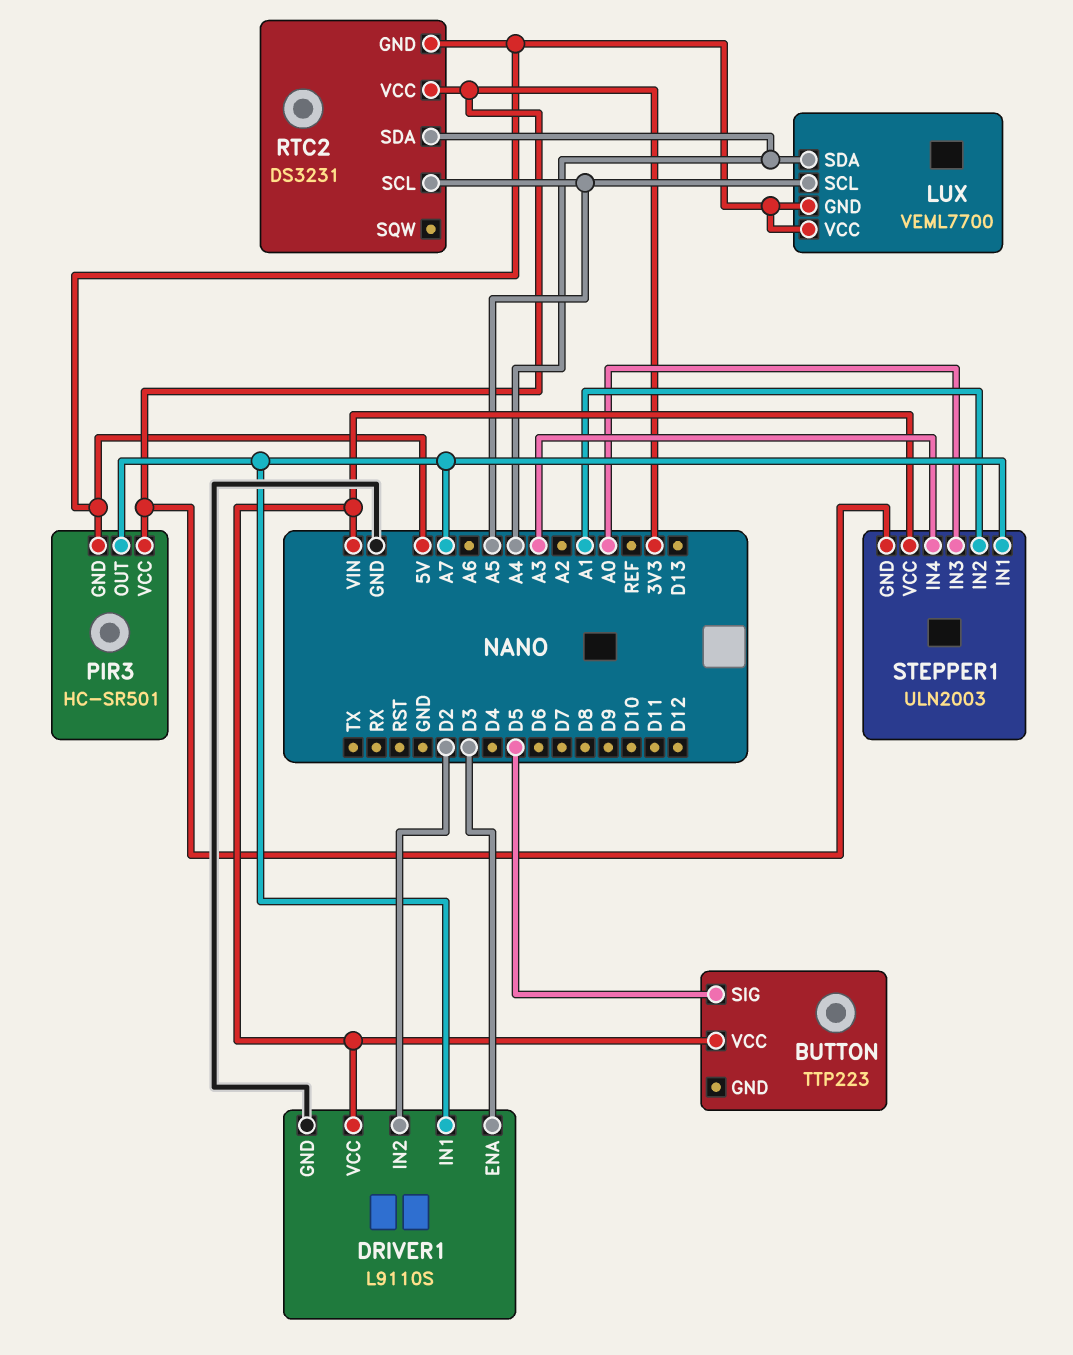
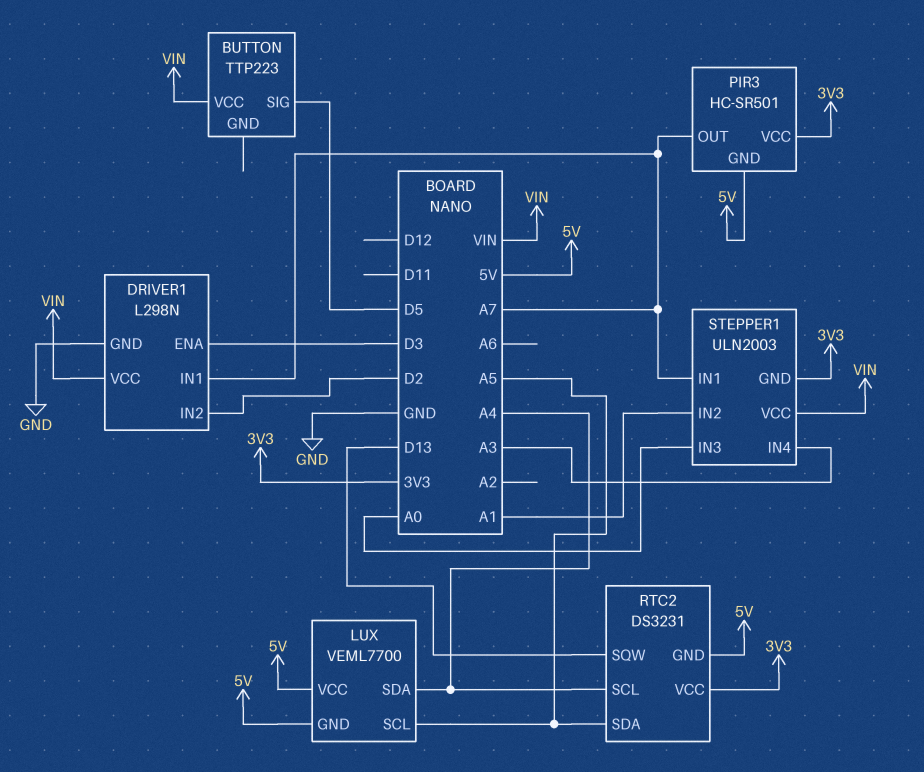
DRIVER1: L9110S -> L298N
RTC2 pin SCL: A5 -> A4
RTC2 pin SDA: A4 -> A5
RTC2 pin SQW: none -> D13

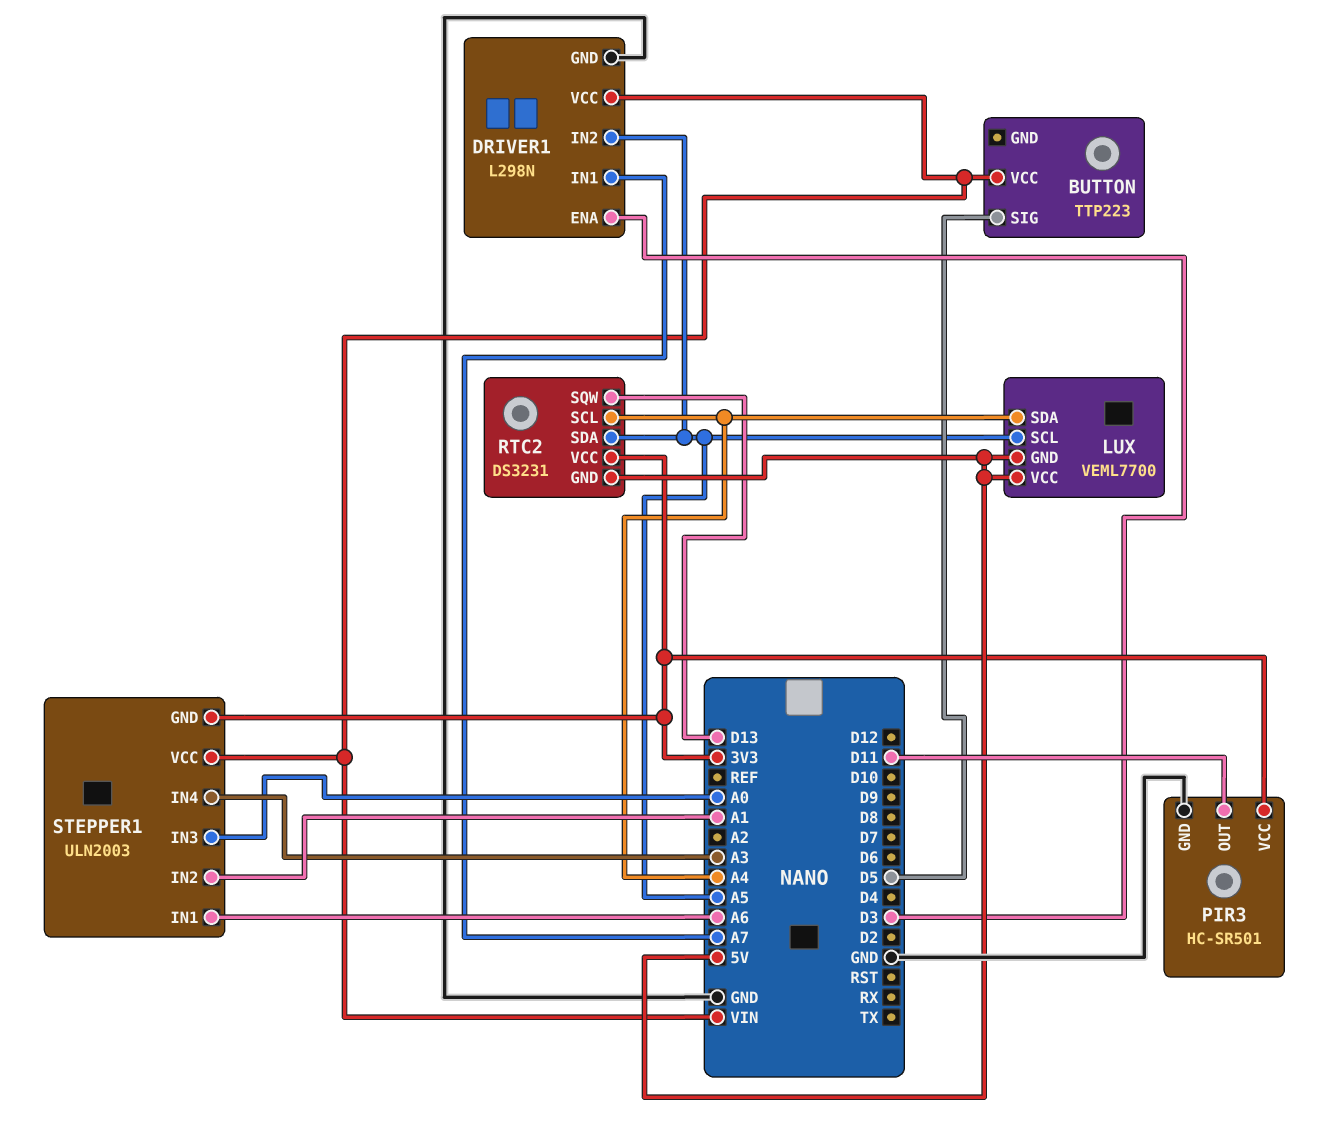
DRIVER1 pin IN2: D2 -> A5
PIR3 pin GND: 5V -> GND
PIR3 pin OUT: A7 -> D11
STEPPER1 pin IN1: A7 -> A6

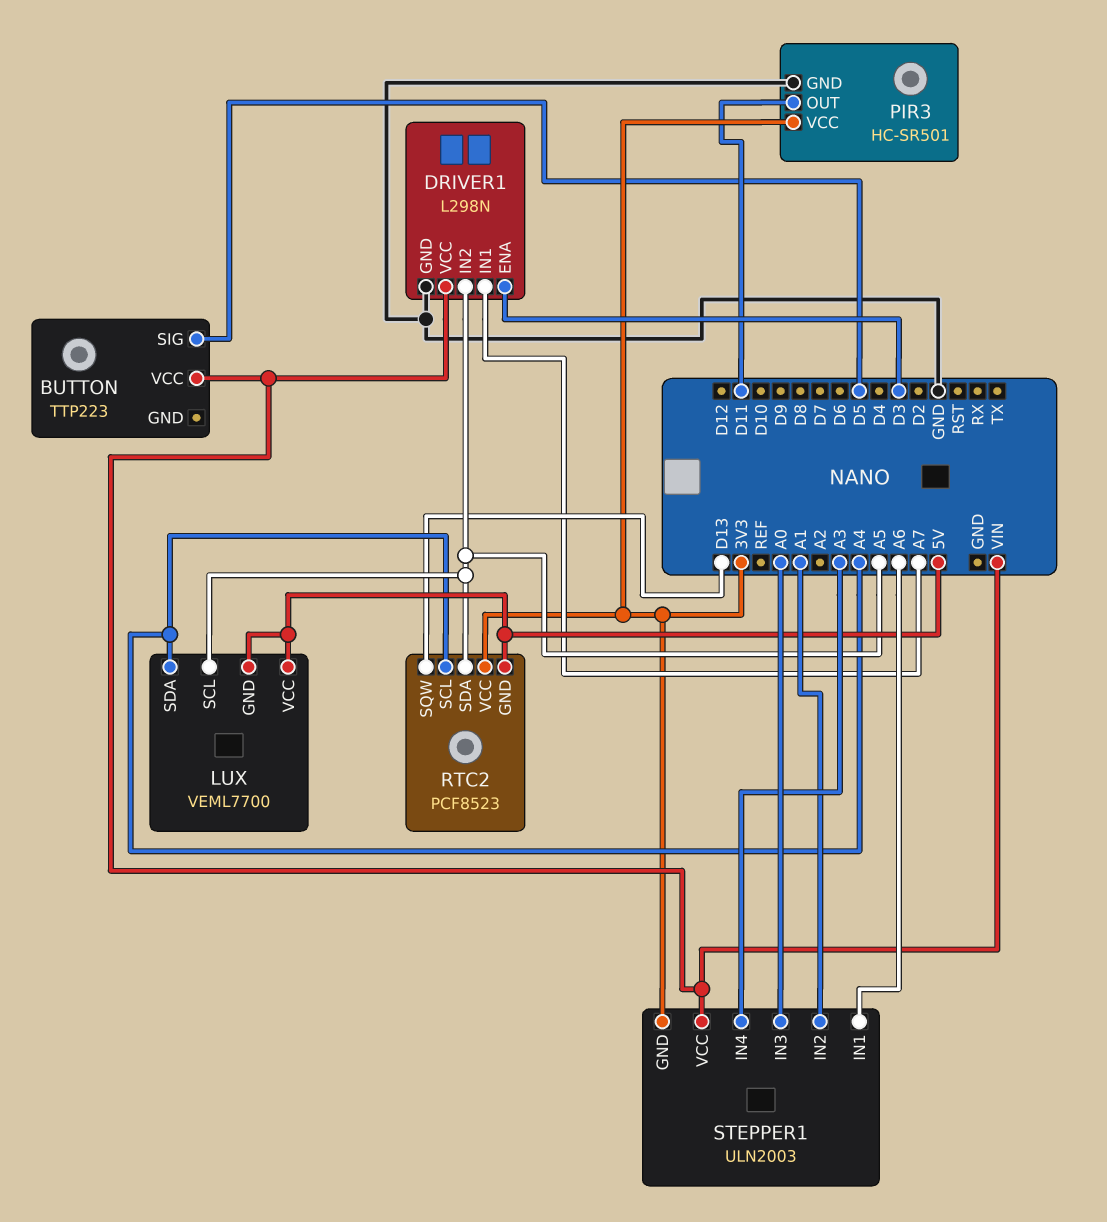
RTC2: DS3231 -> PCF8523

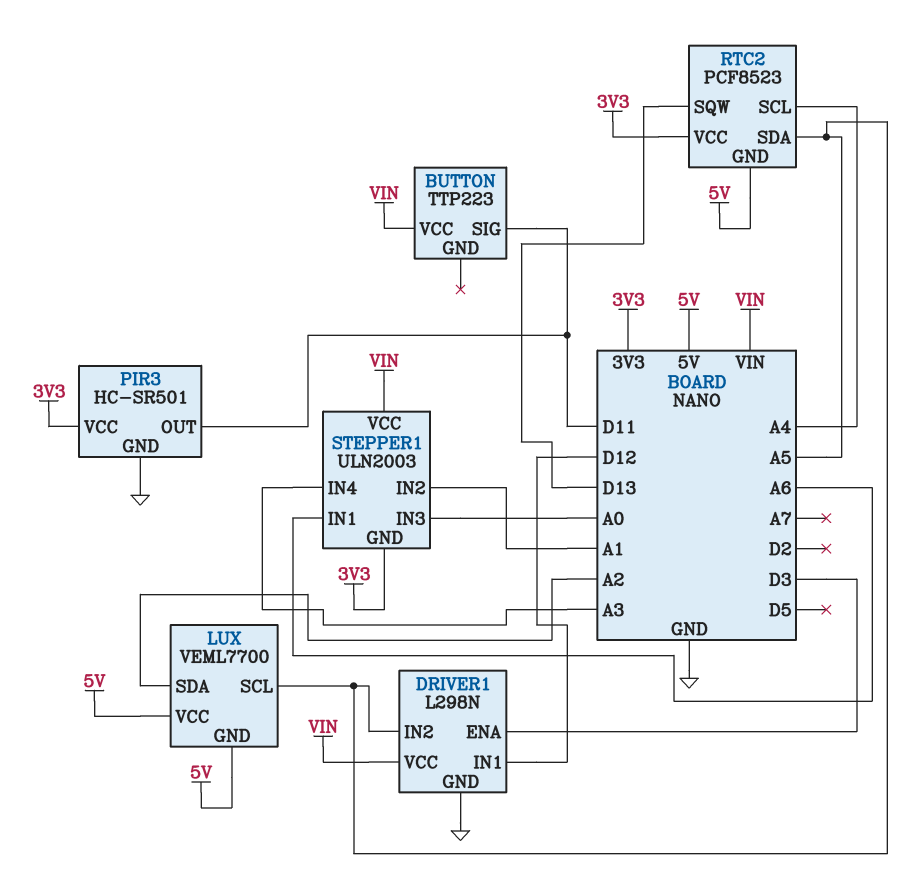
BUTTON pin SIG: D5 -> D11
DRIVER1 pin IN1: A7 -> D12
LUX pin SDA: A4 -> A2

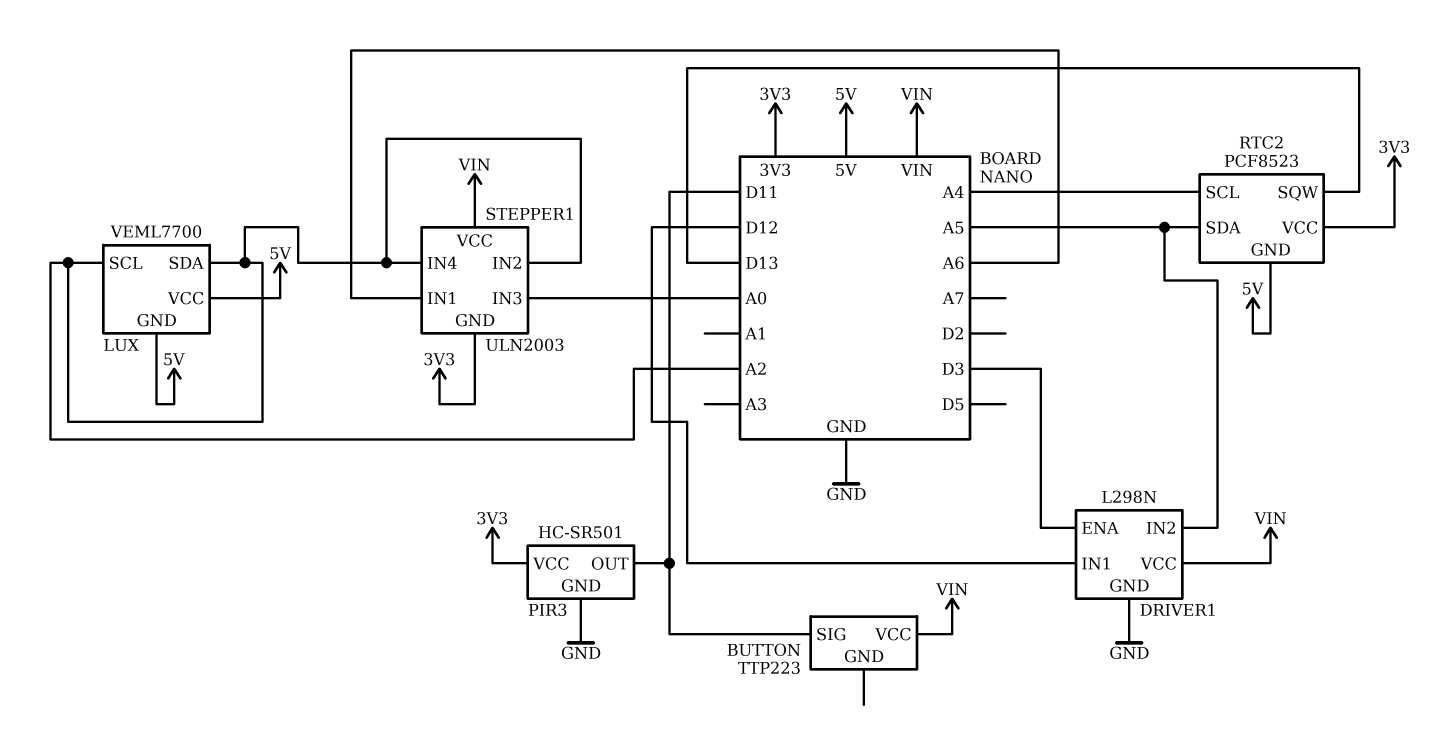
LUX pin SCL: A5 -> A2
STEPPER1 pin IN2: A1 -> A2
STEPPER1 pin IN4: A3 -> A2

